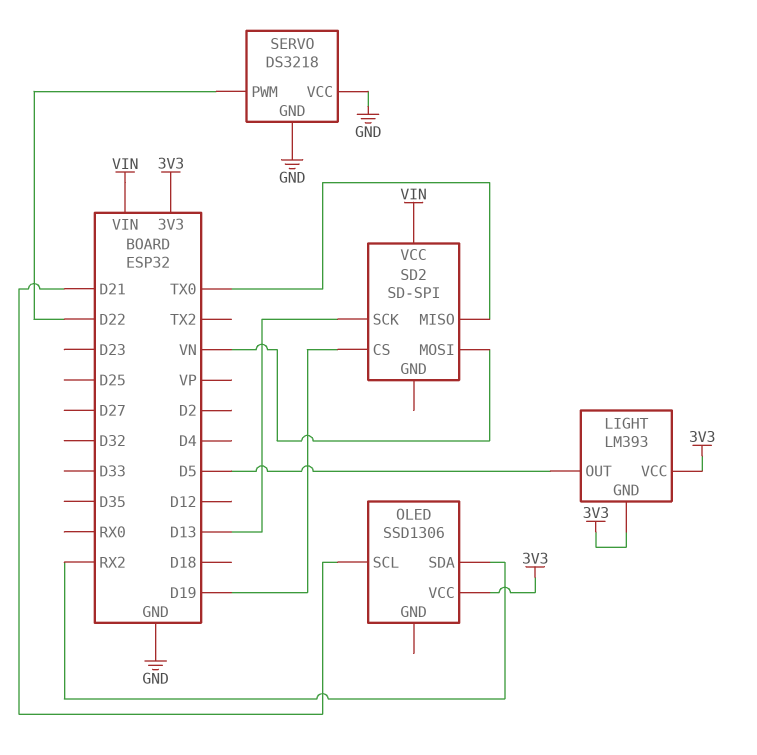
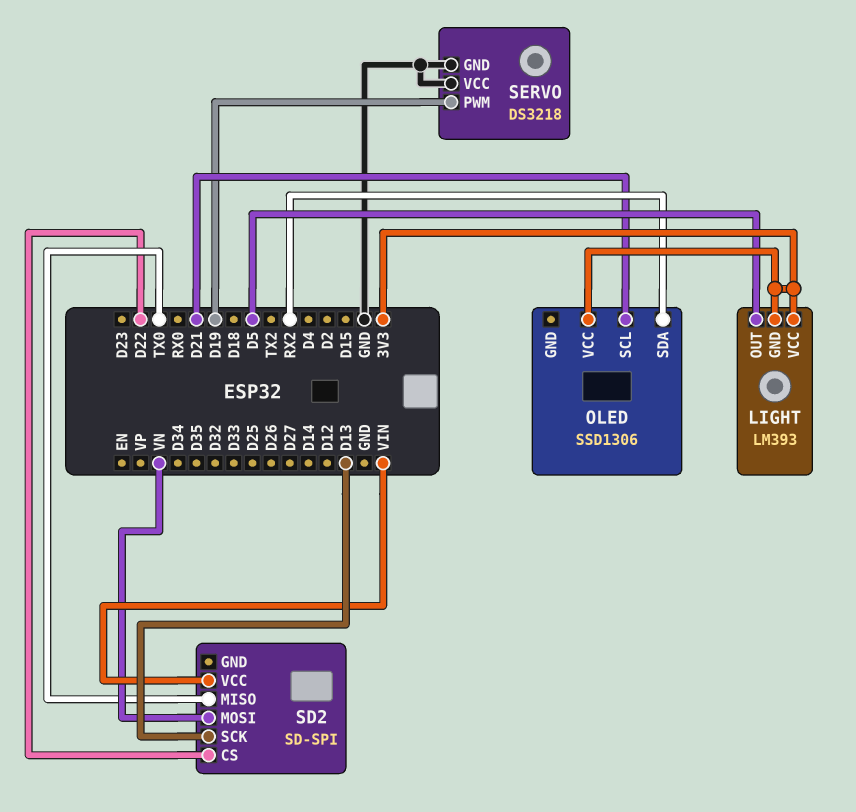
SD2 pin CS: D19 -> D22
SERVO pin PWM: D22 -> D19

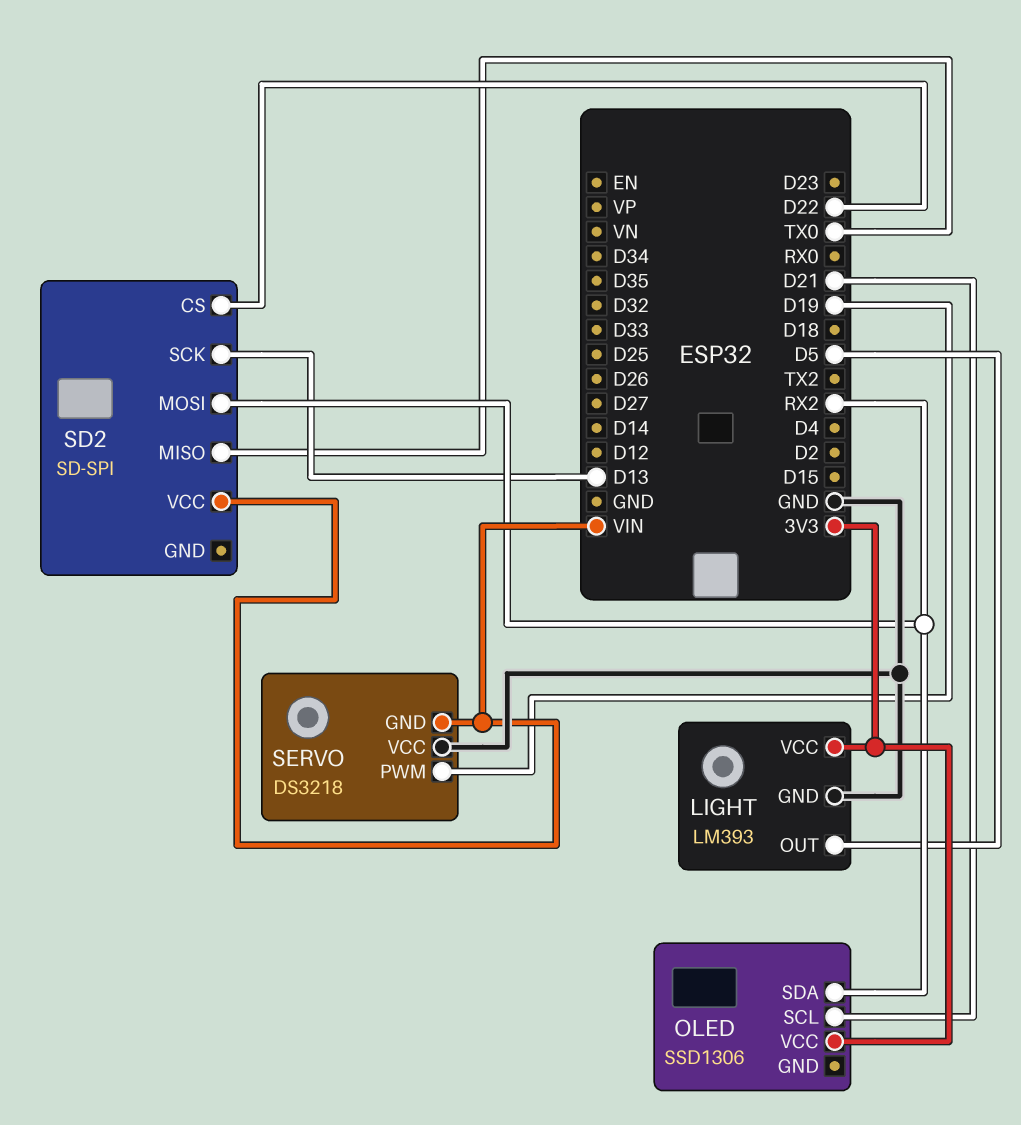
LIGHT pin GND: 3V3 -> GND
SD2 pin MOSI: VN -> RX2
SERVO pin GND: GND -> VIN

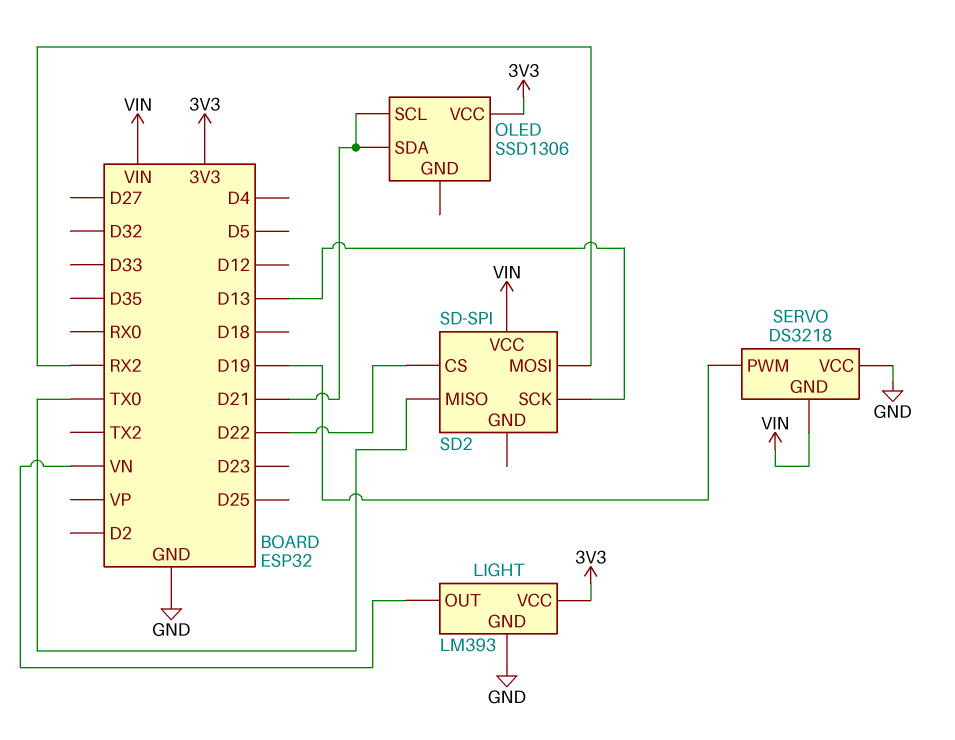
LIGHT pin OUT: D5 -> VN
OLED pin SDA: RX2 -> D21

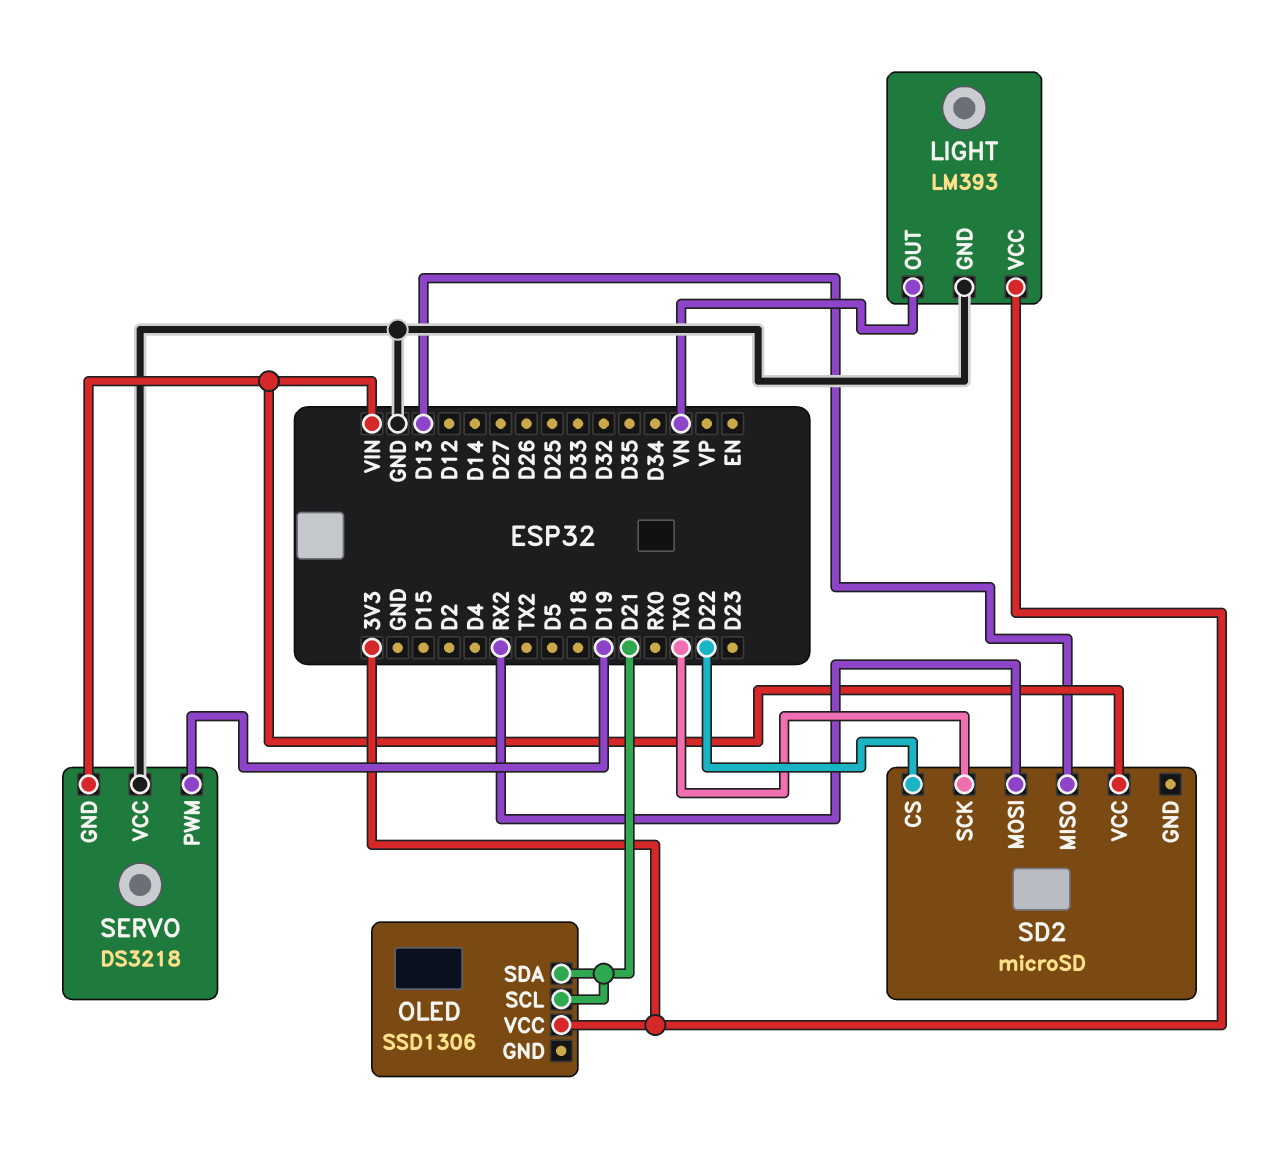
SD2: SD-SPI -> microSD
SD2 pin MISO: TX0 -> D13
SD2 pin SCK: D13 -> TX0

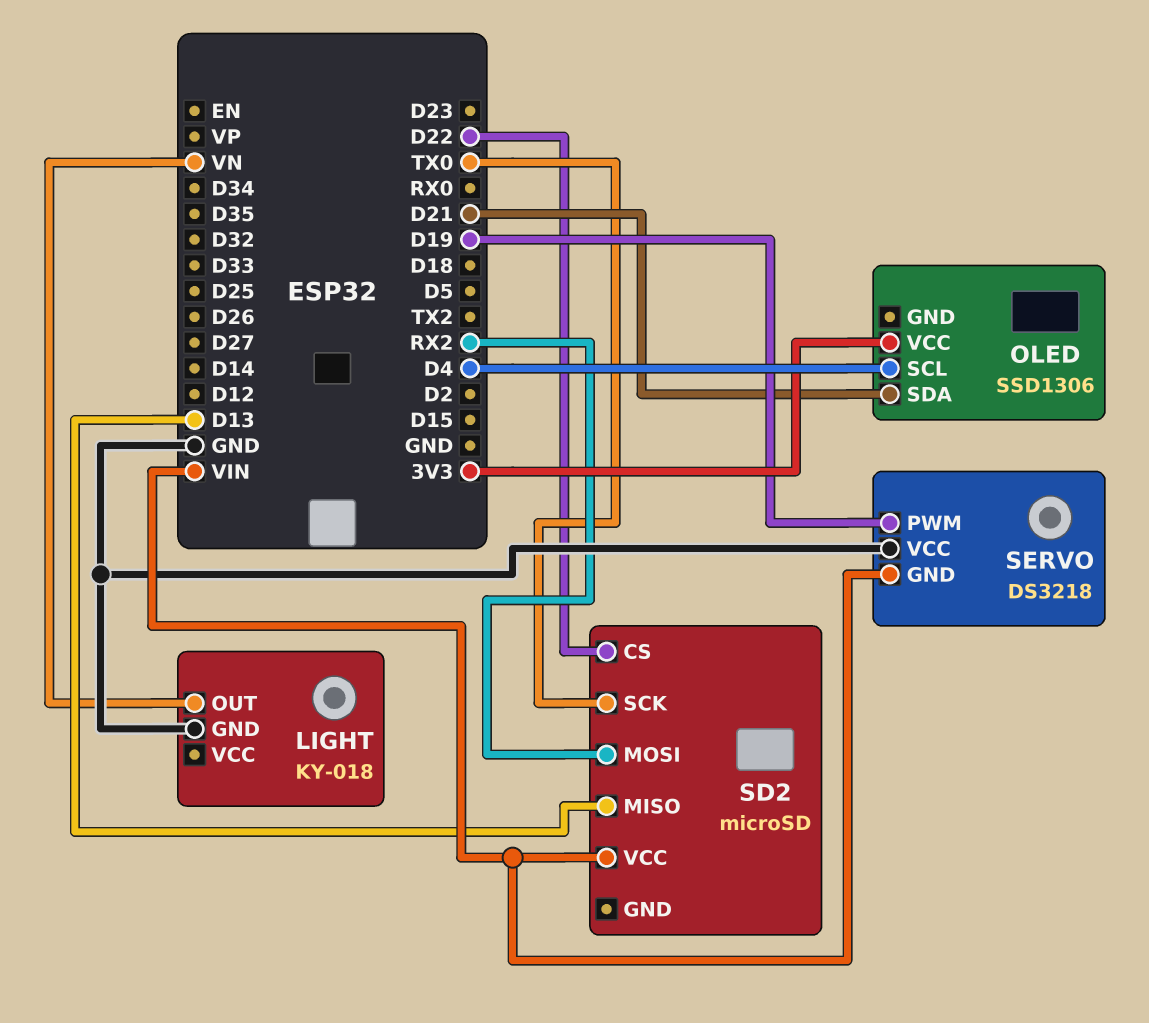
LIGHT: LM393 -> KY-018
LIGHT pin VCC: 3V3 -> none
OLED pin SCL: D21 -> D4

